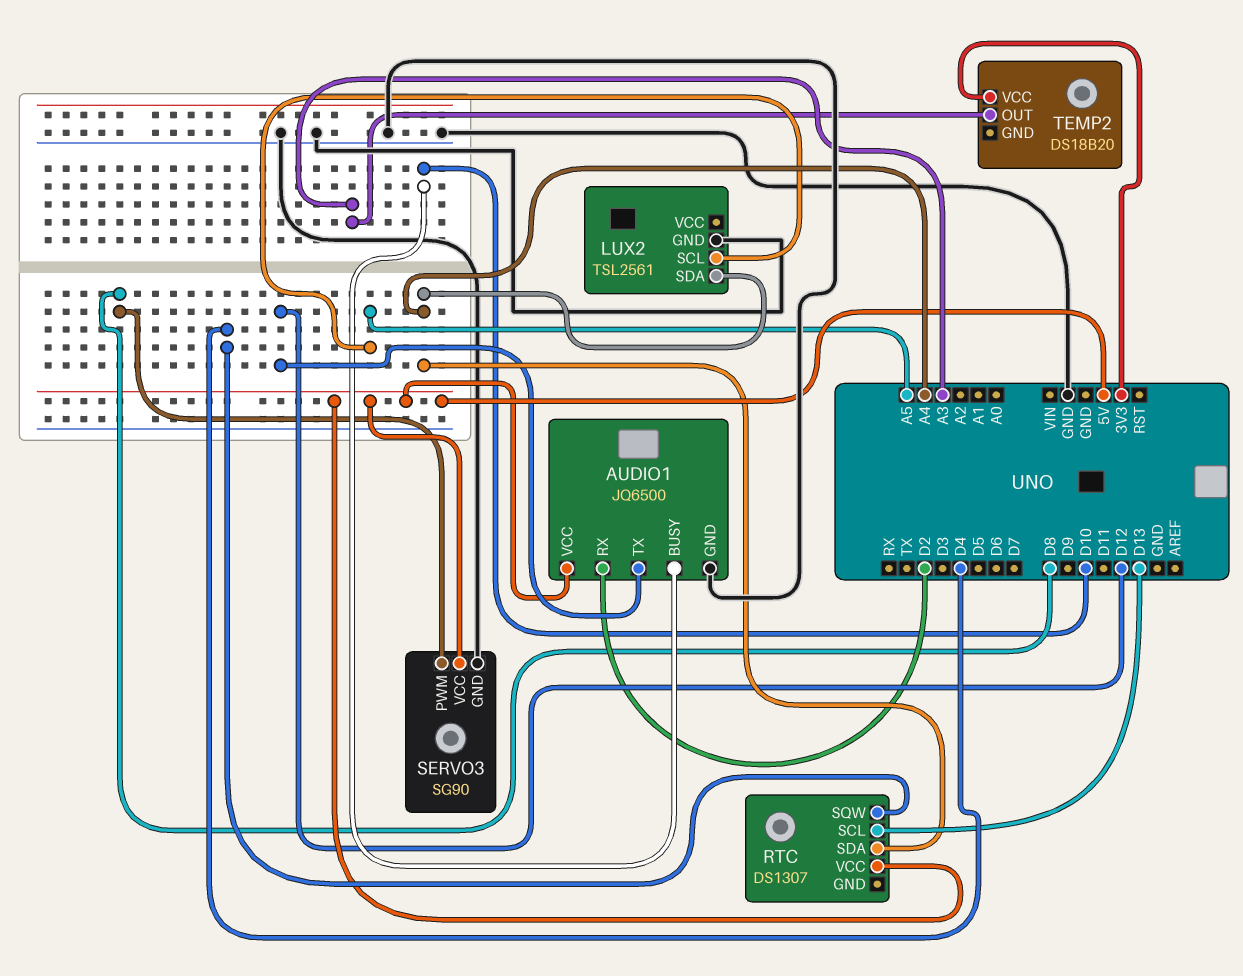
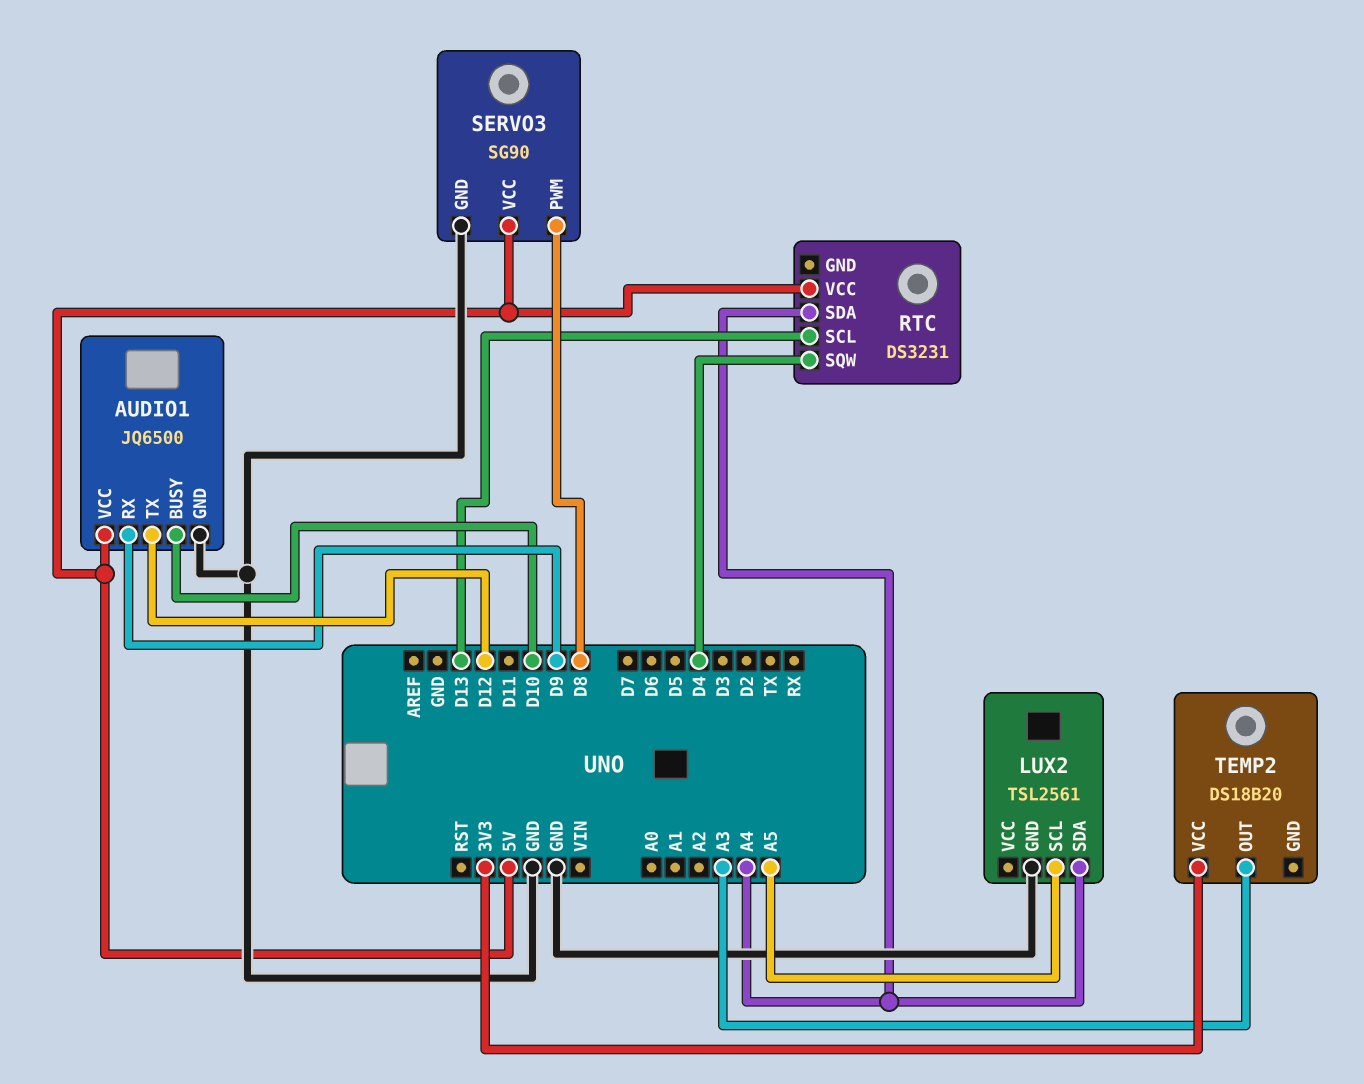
AUDIO1 pin RX: D2 -> D9
RTC: DS1307 -> DS3231

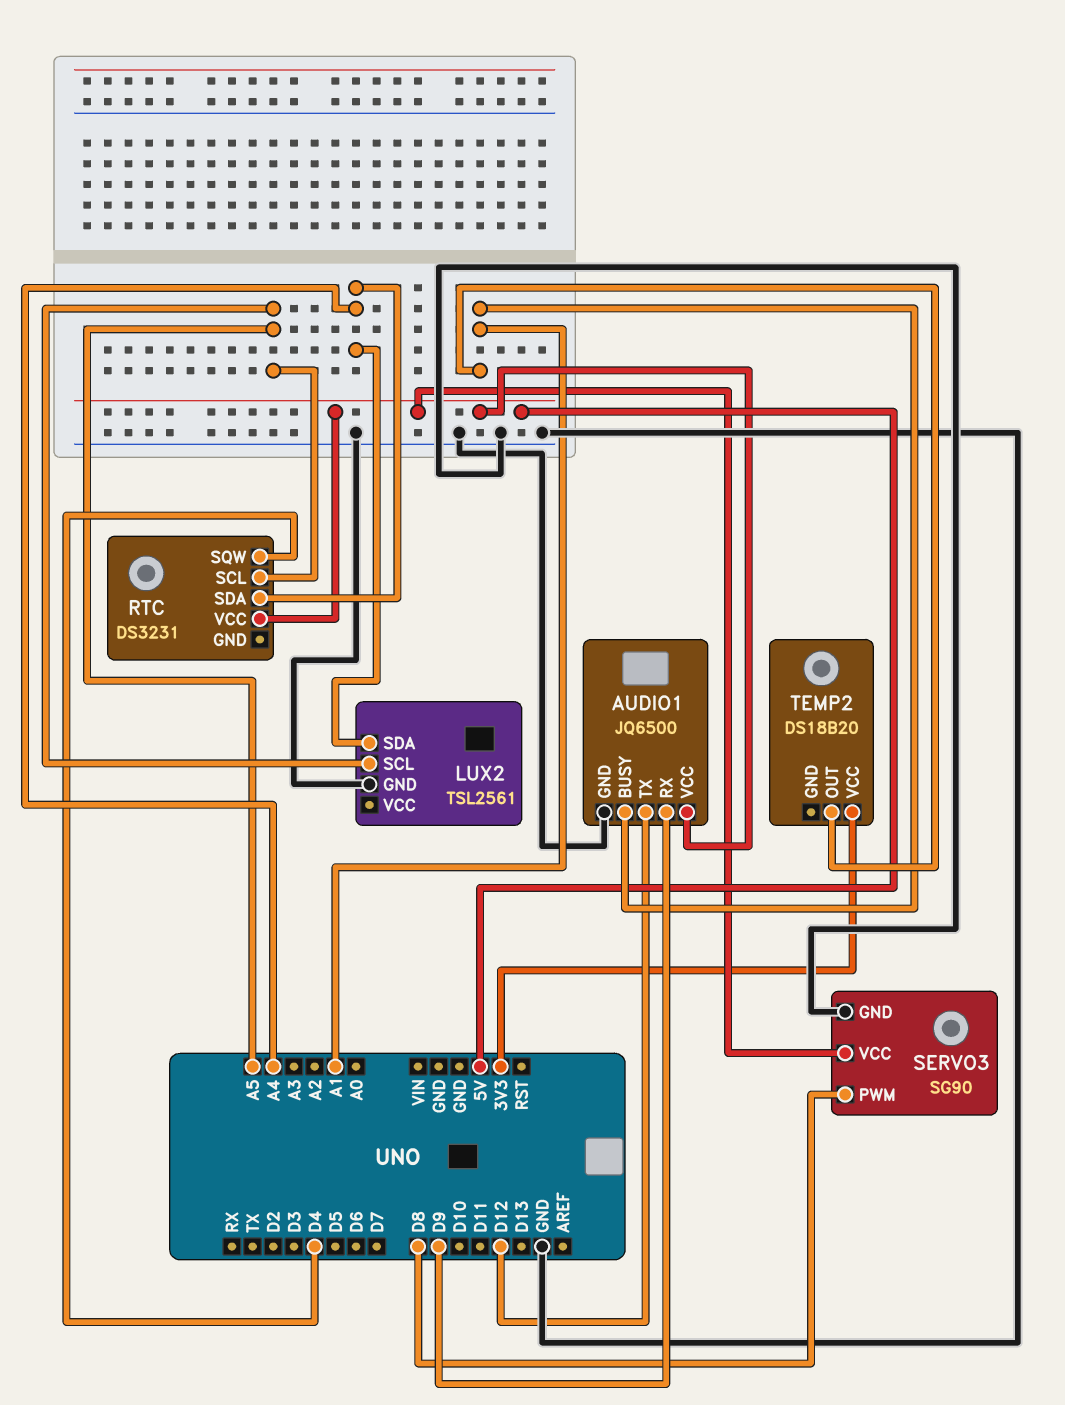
AUDIO1 pin BUSY: D10 -> A1
RTC pin SCL: D13 -> A5
TEMP2 pin OUT: A3 -> A1

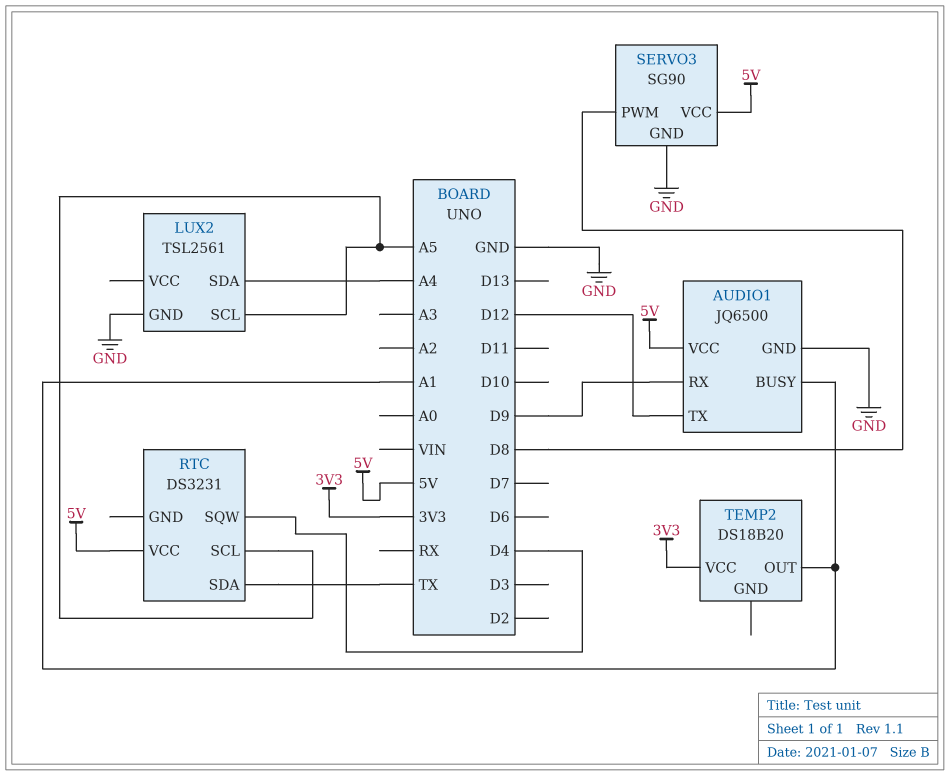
RTC pin SDA: A4 -> TX

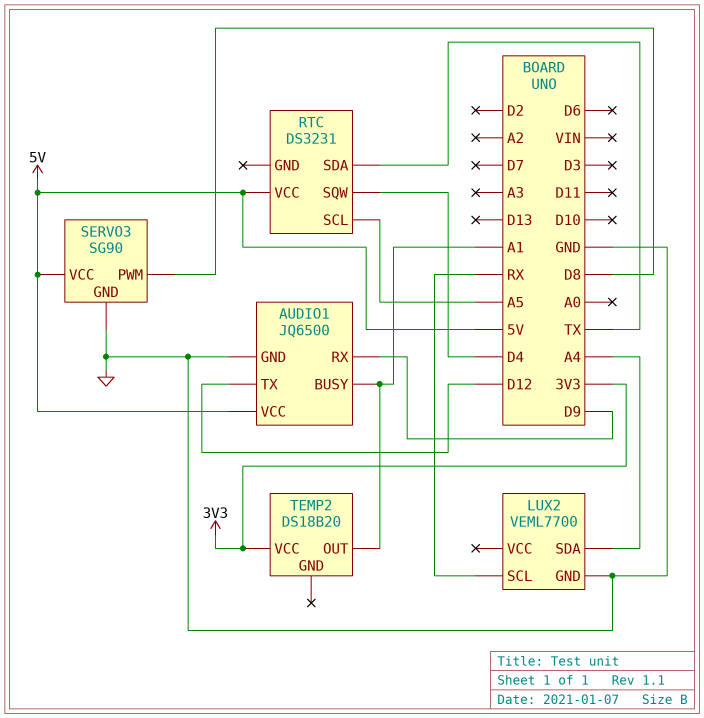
LUX2: TSL2561 -> VEML7700
LUX2 pin SCL: A5 -> RX

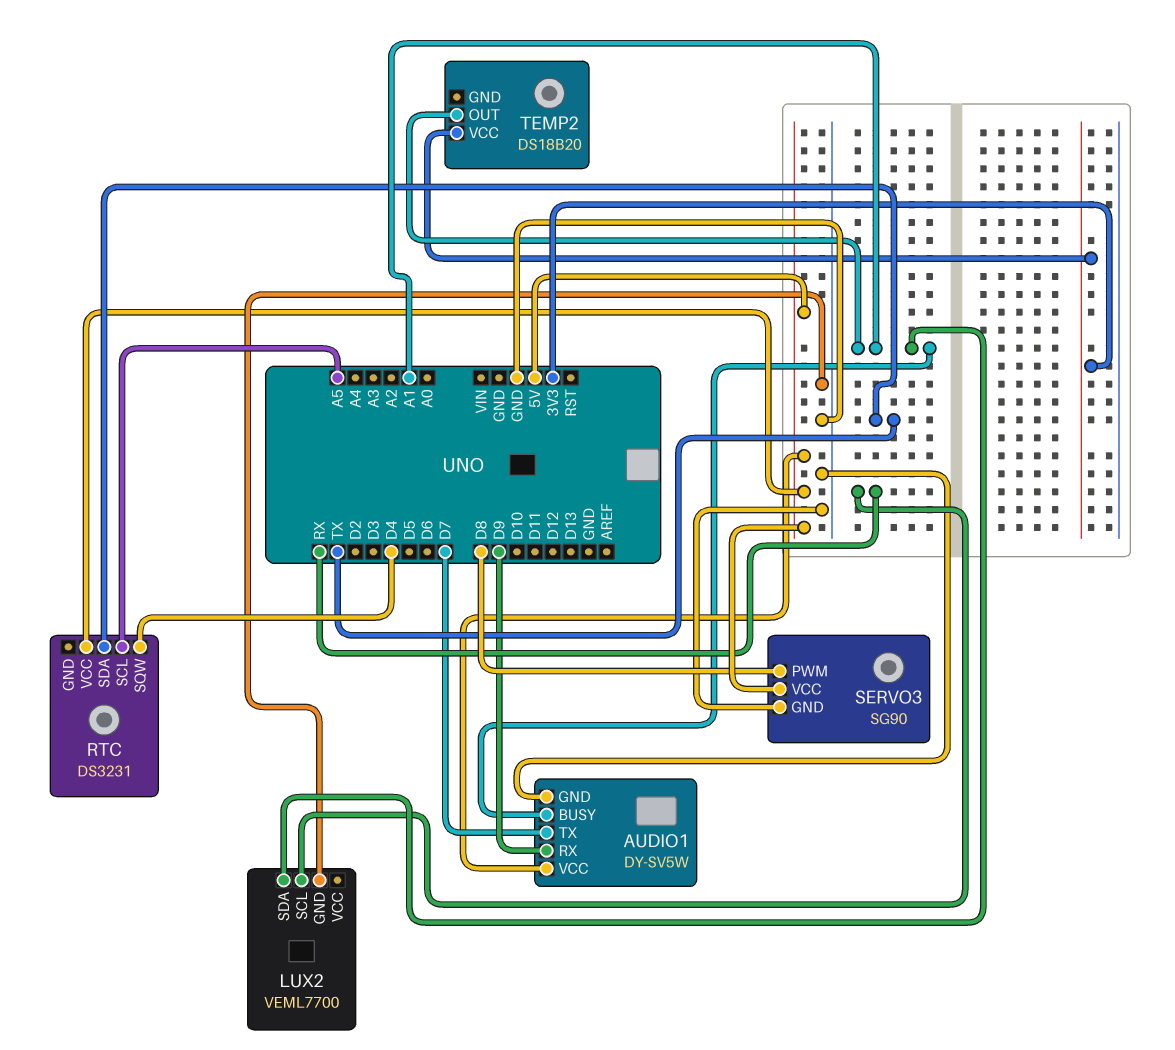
AUDIO1: JQ6500 -> DY-SV5W
AUDIO1 pin TX: D12 -> D7
LUX2 pin SDA: A4 -> A1

